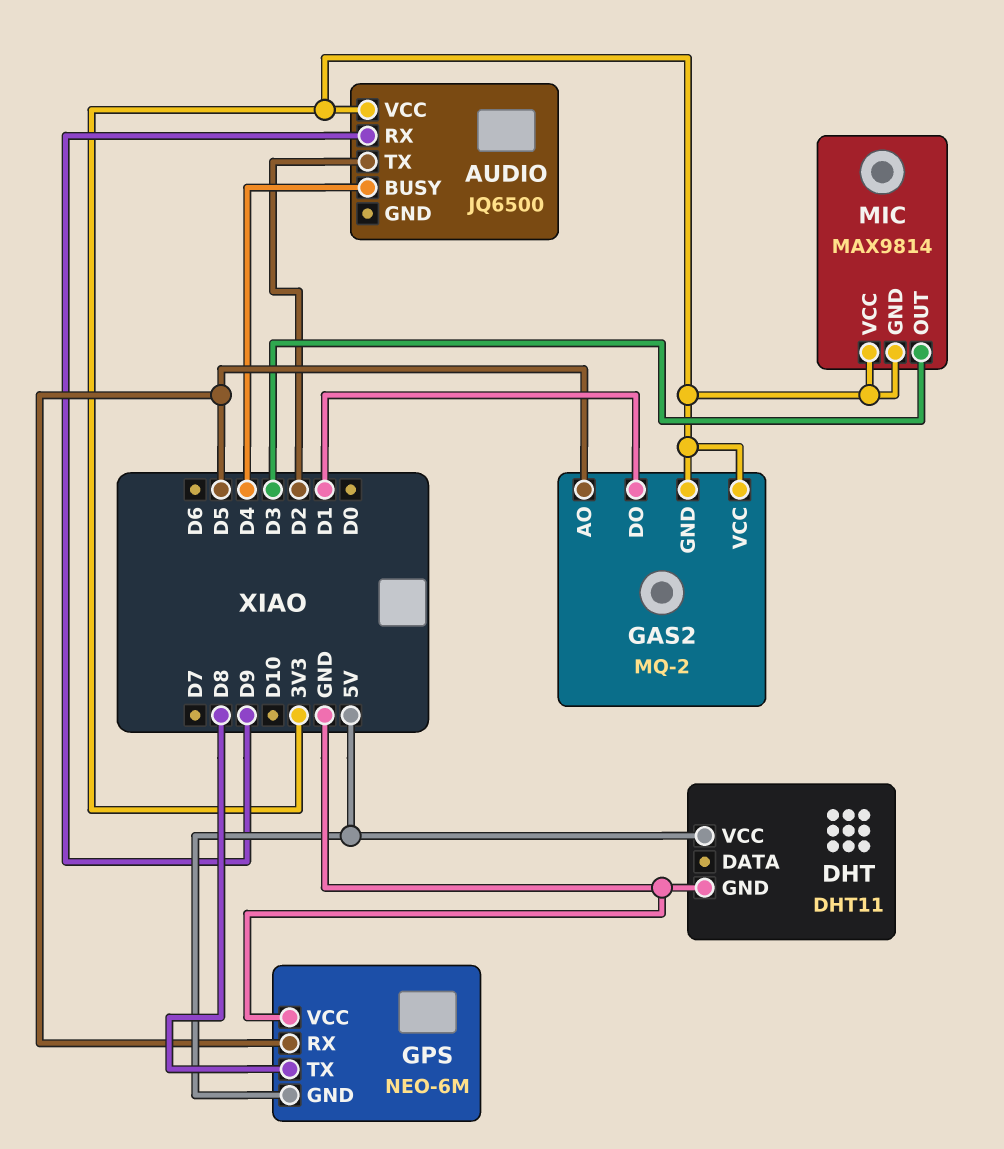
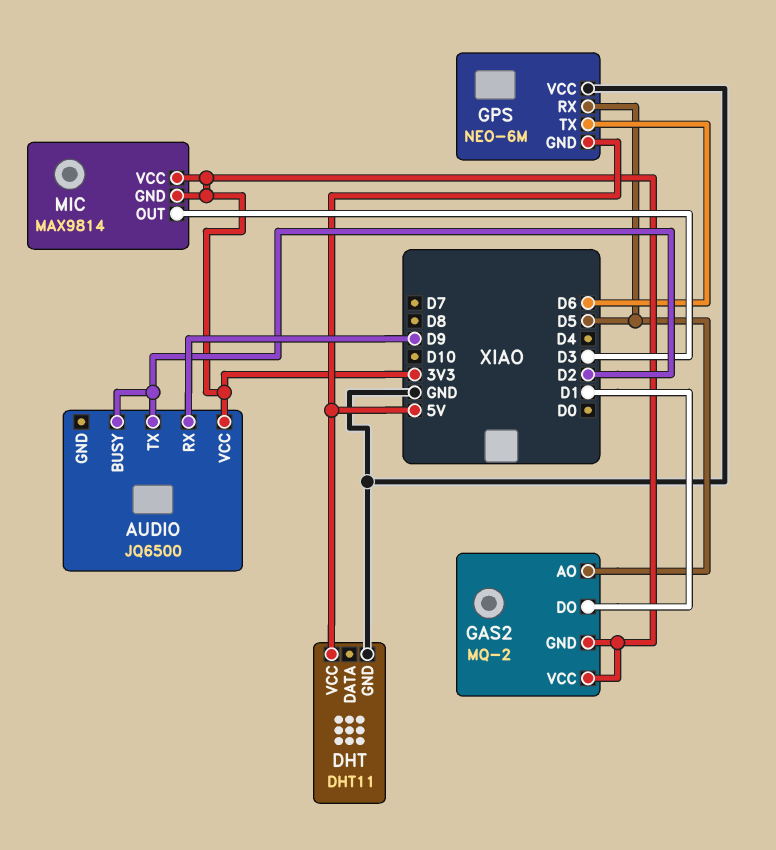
AUDIO pin BUSY: D4 -> D2
GPS pin TX: D8 -> D6

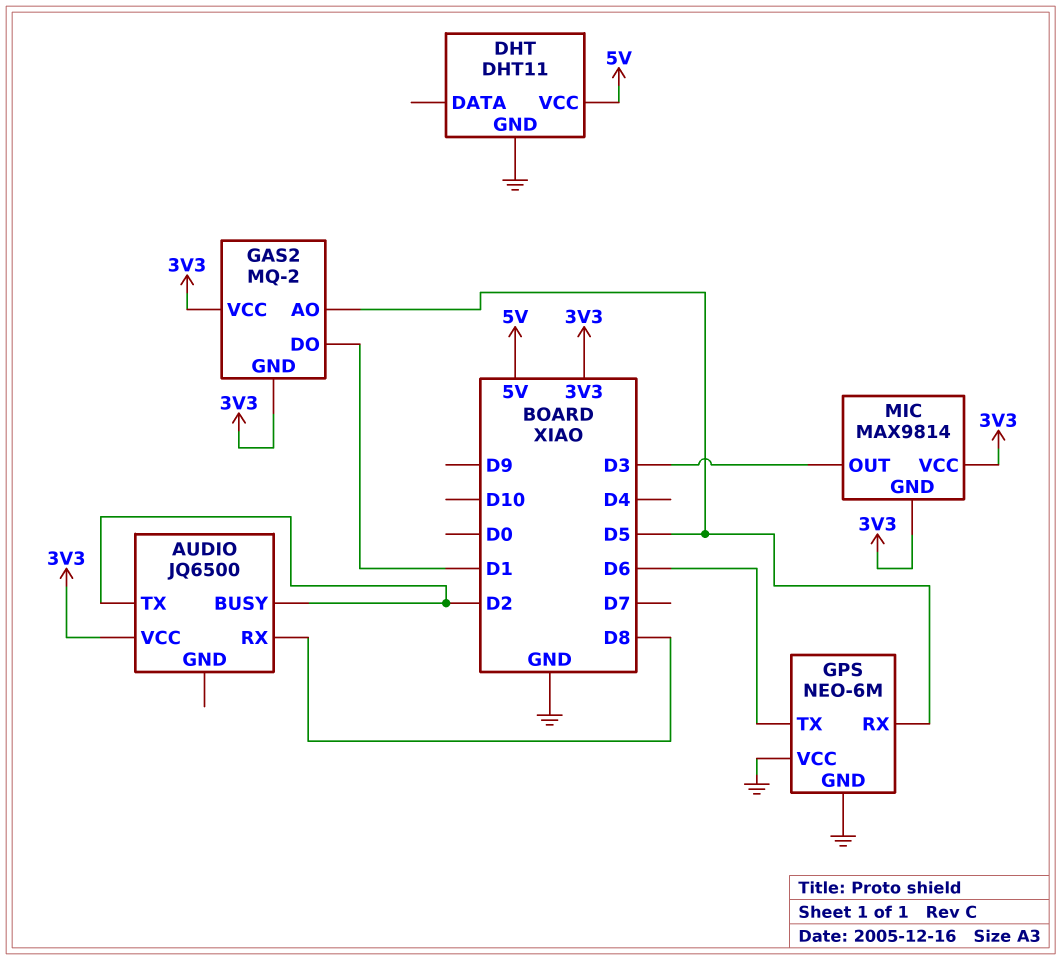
AUDIO pin RX: D9 -> D8
GPS pin GND: 5V -> GND

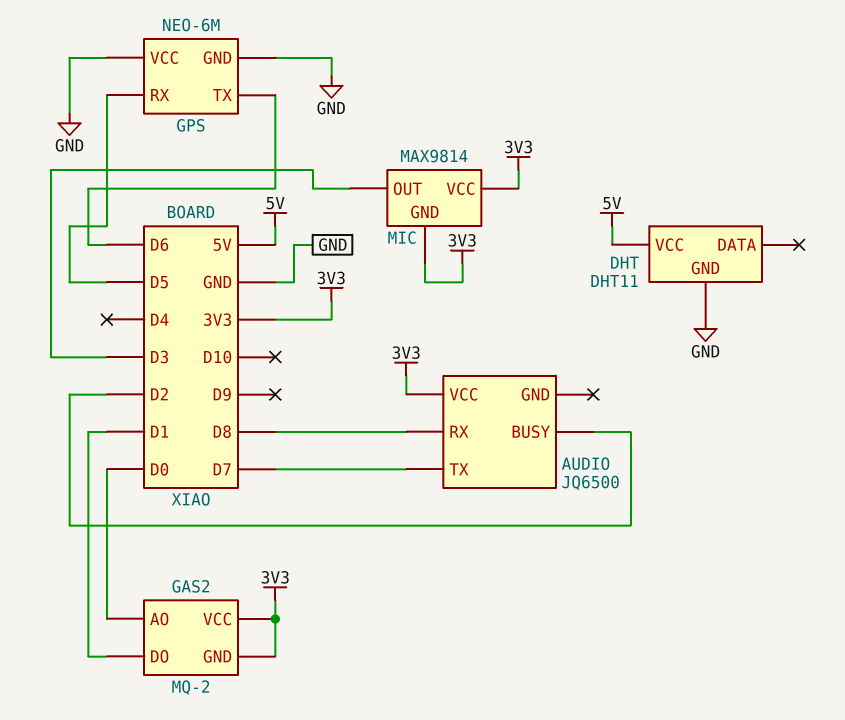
AUDIO pin TX: D2 -> D7
GAS2 pin AO: D5 -> D0

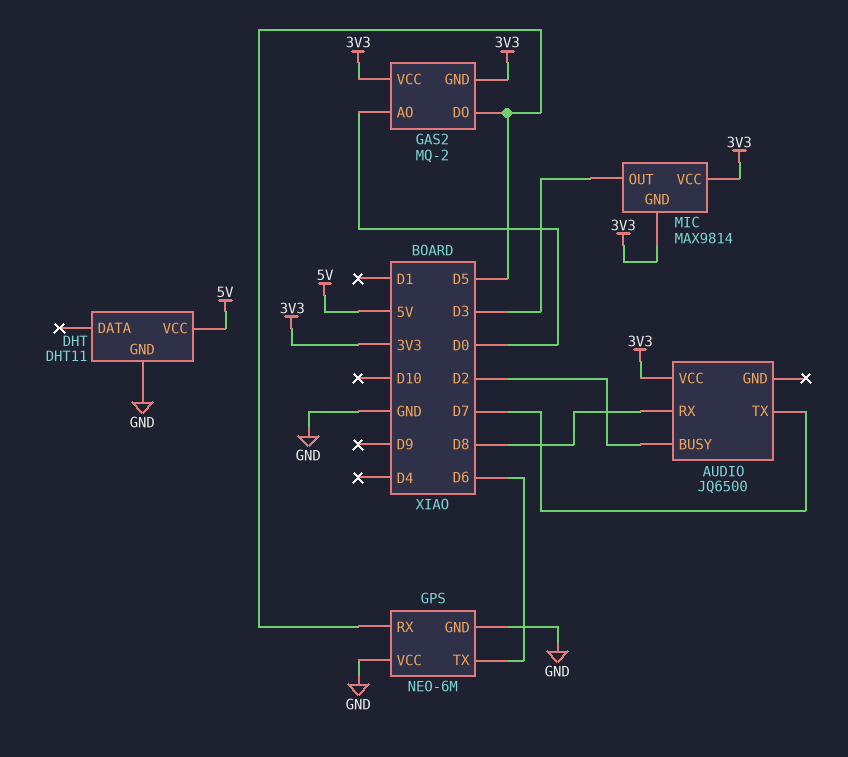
GAS2 pin DO: D1 -> D5

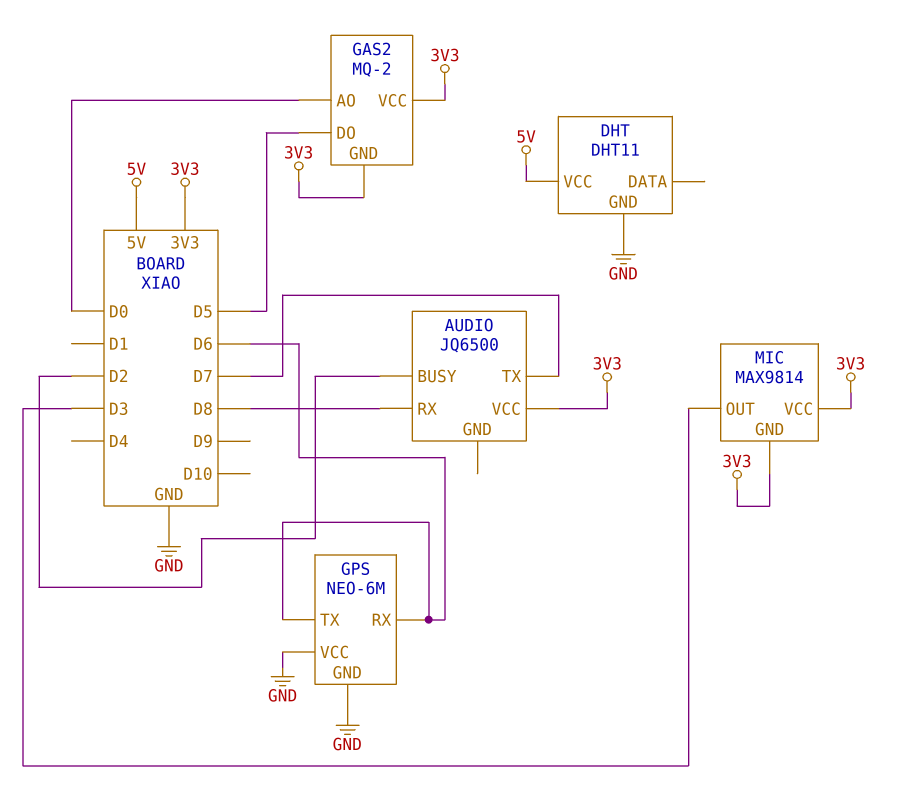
GPS pin RX: D5 -> D6

